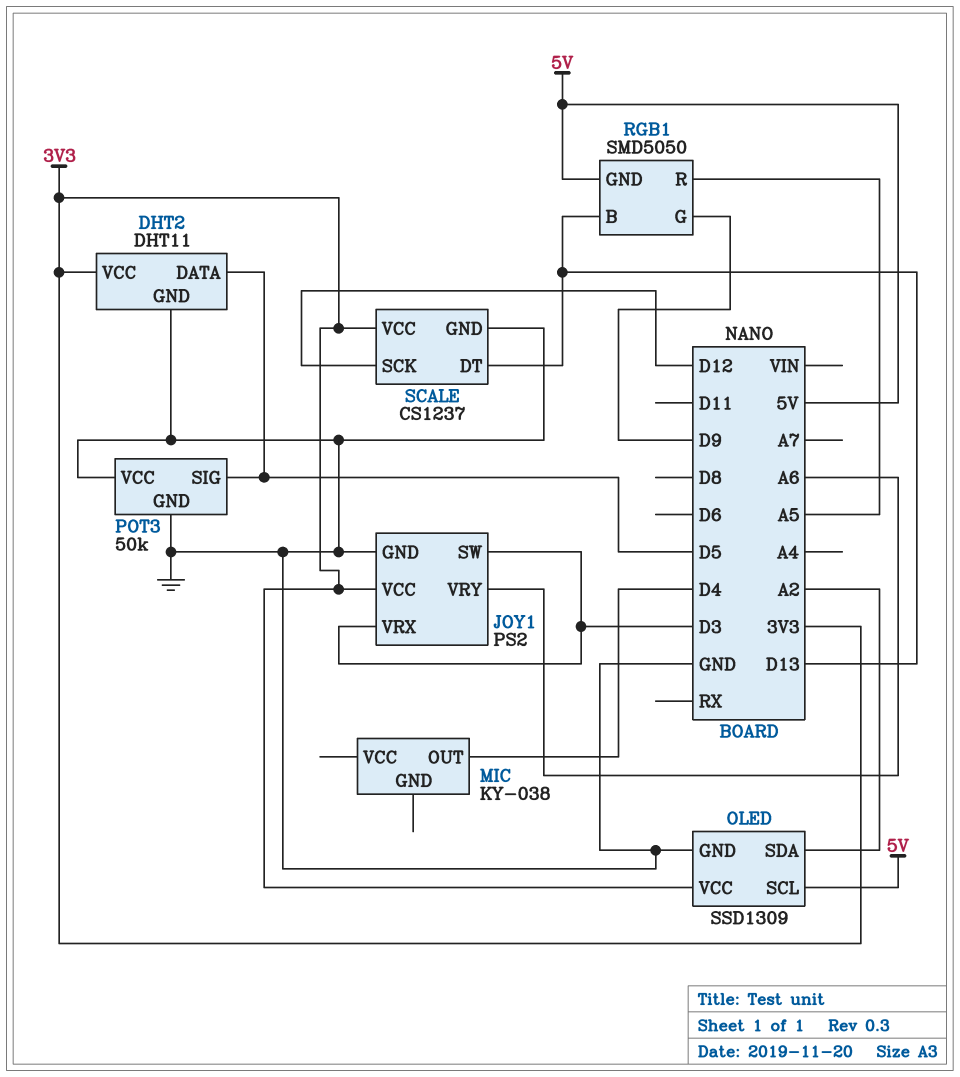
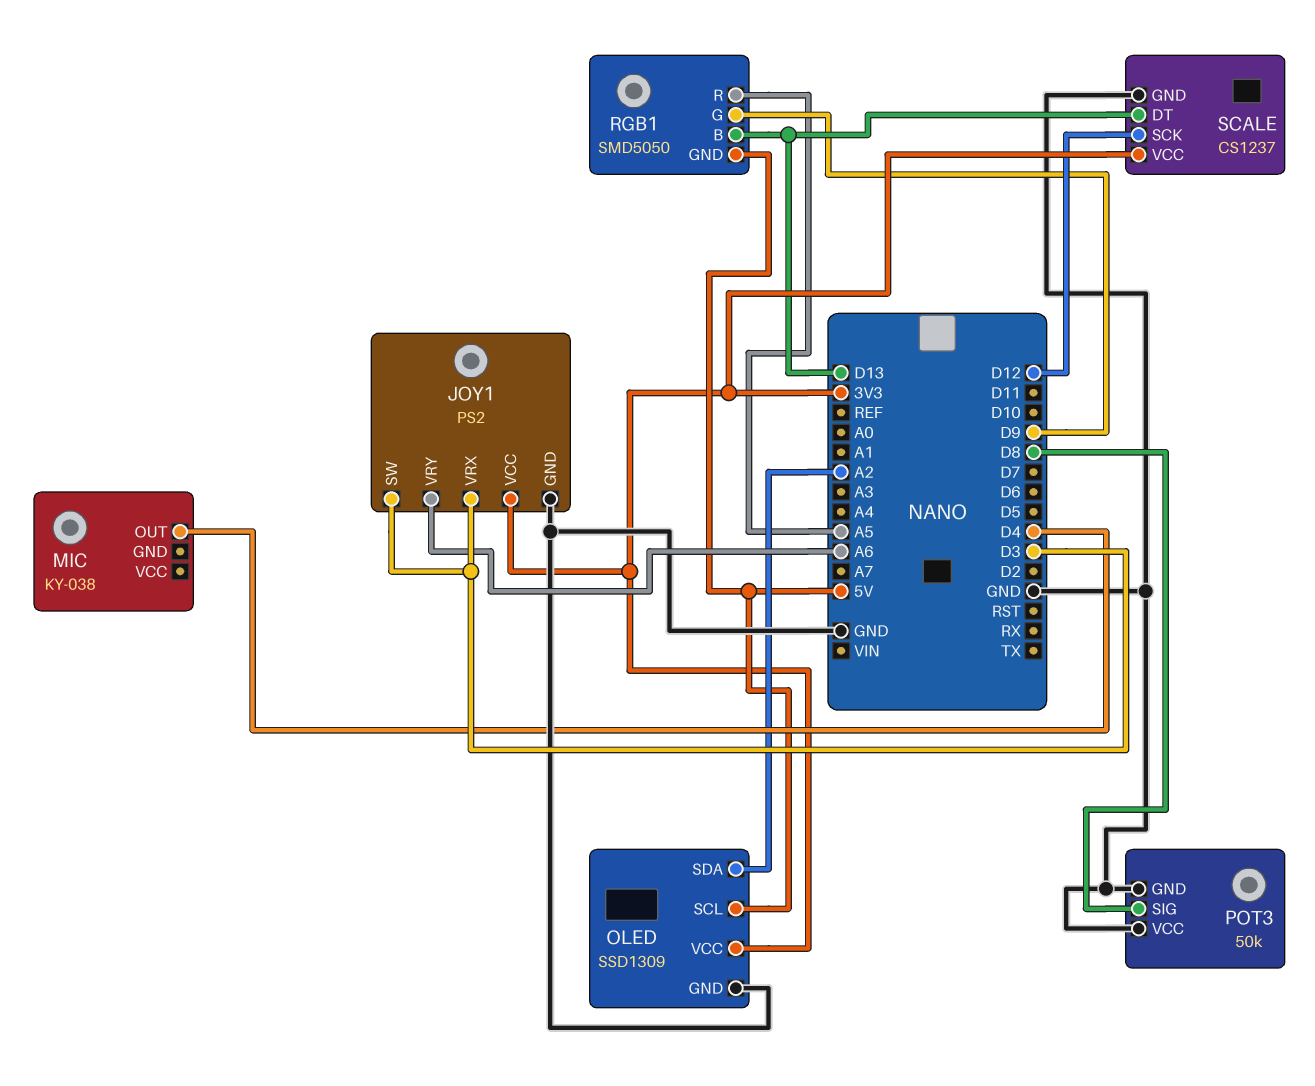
DHT2: DHT11 -> none
DHT2 pin DATA: D5 -> none
DHT2 pin GND: GND -> none
DHT2 pin VCC: 3V3 -> none
POT3 pin SIG: D5 -> D8

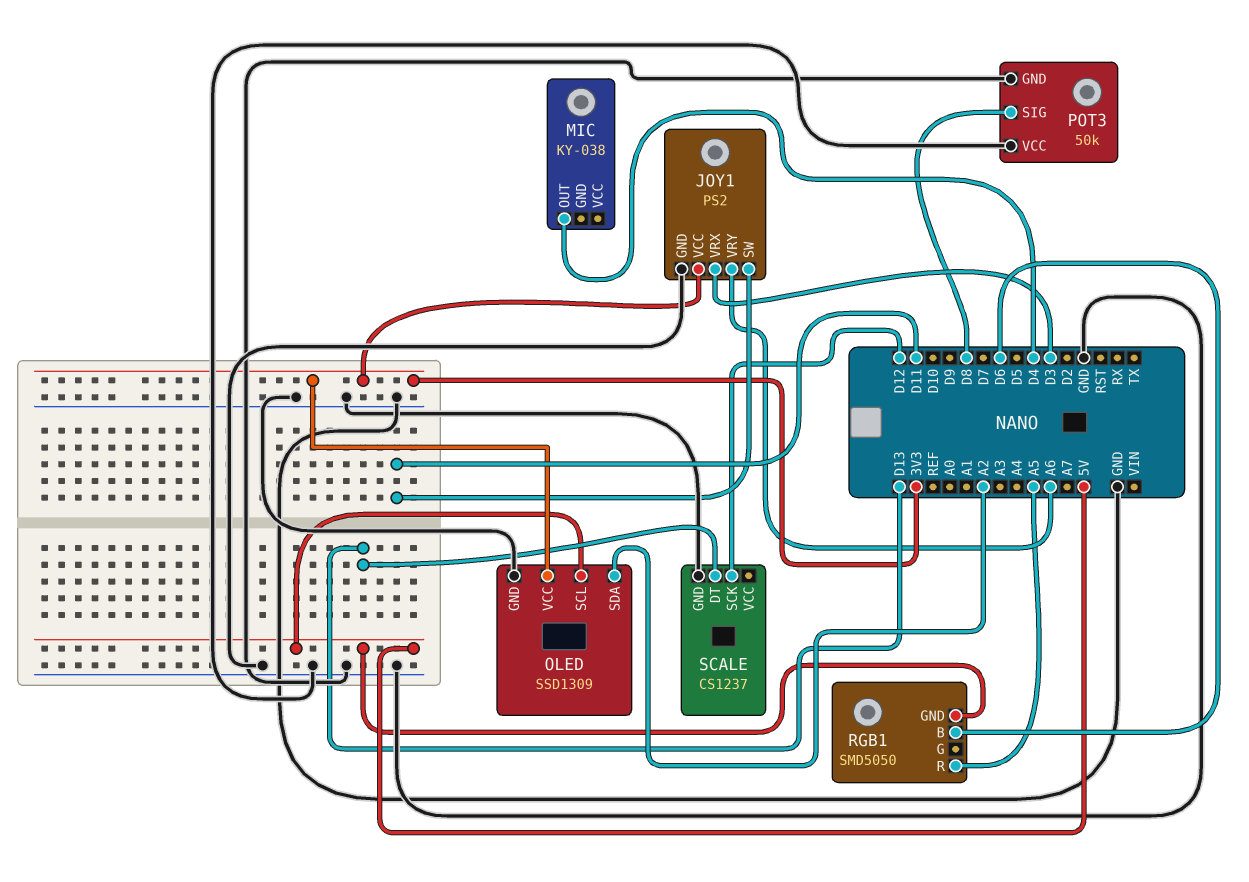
JOY1 pin SW: D3 -> D11
RGB1 pin B: D13 -> D6
RGB1 pin G: D9 -> none
SCALE pin VCC: 3V3 -> none

